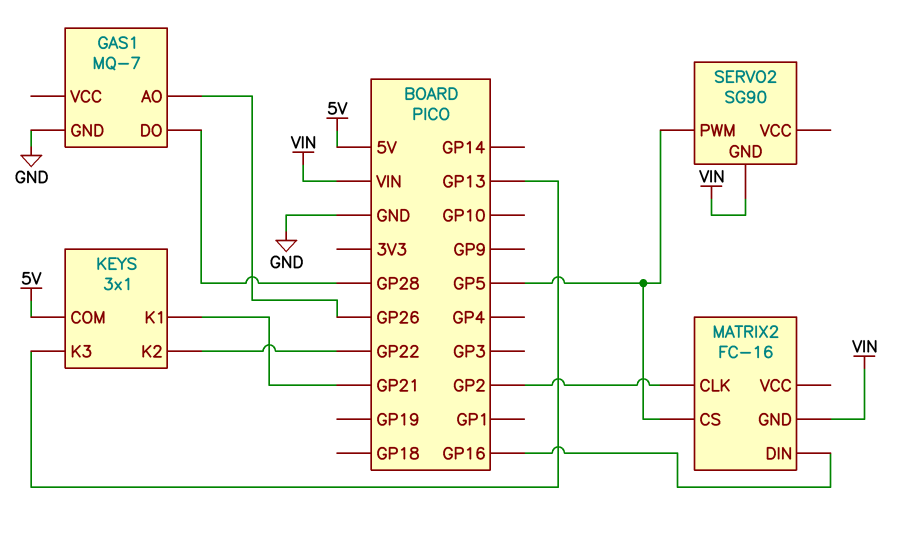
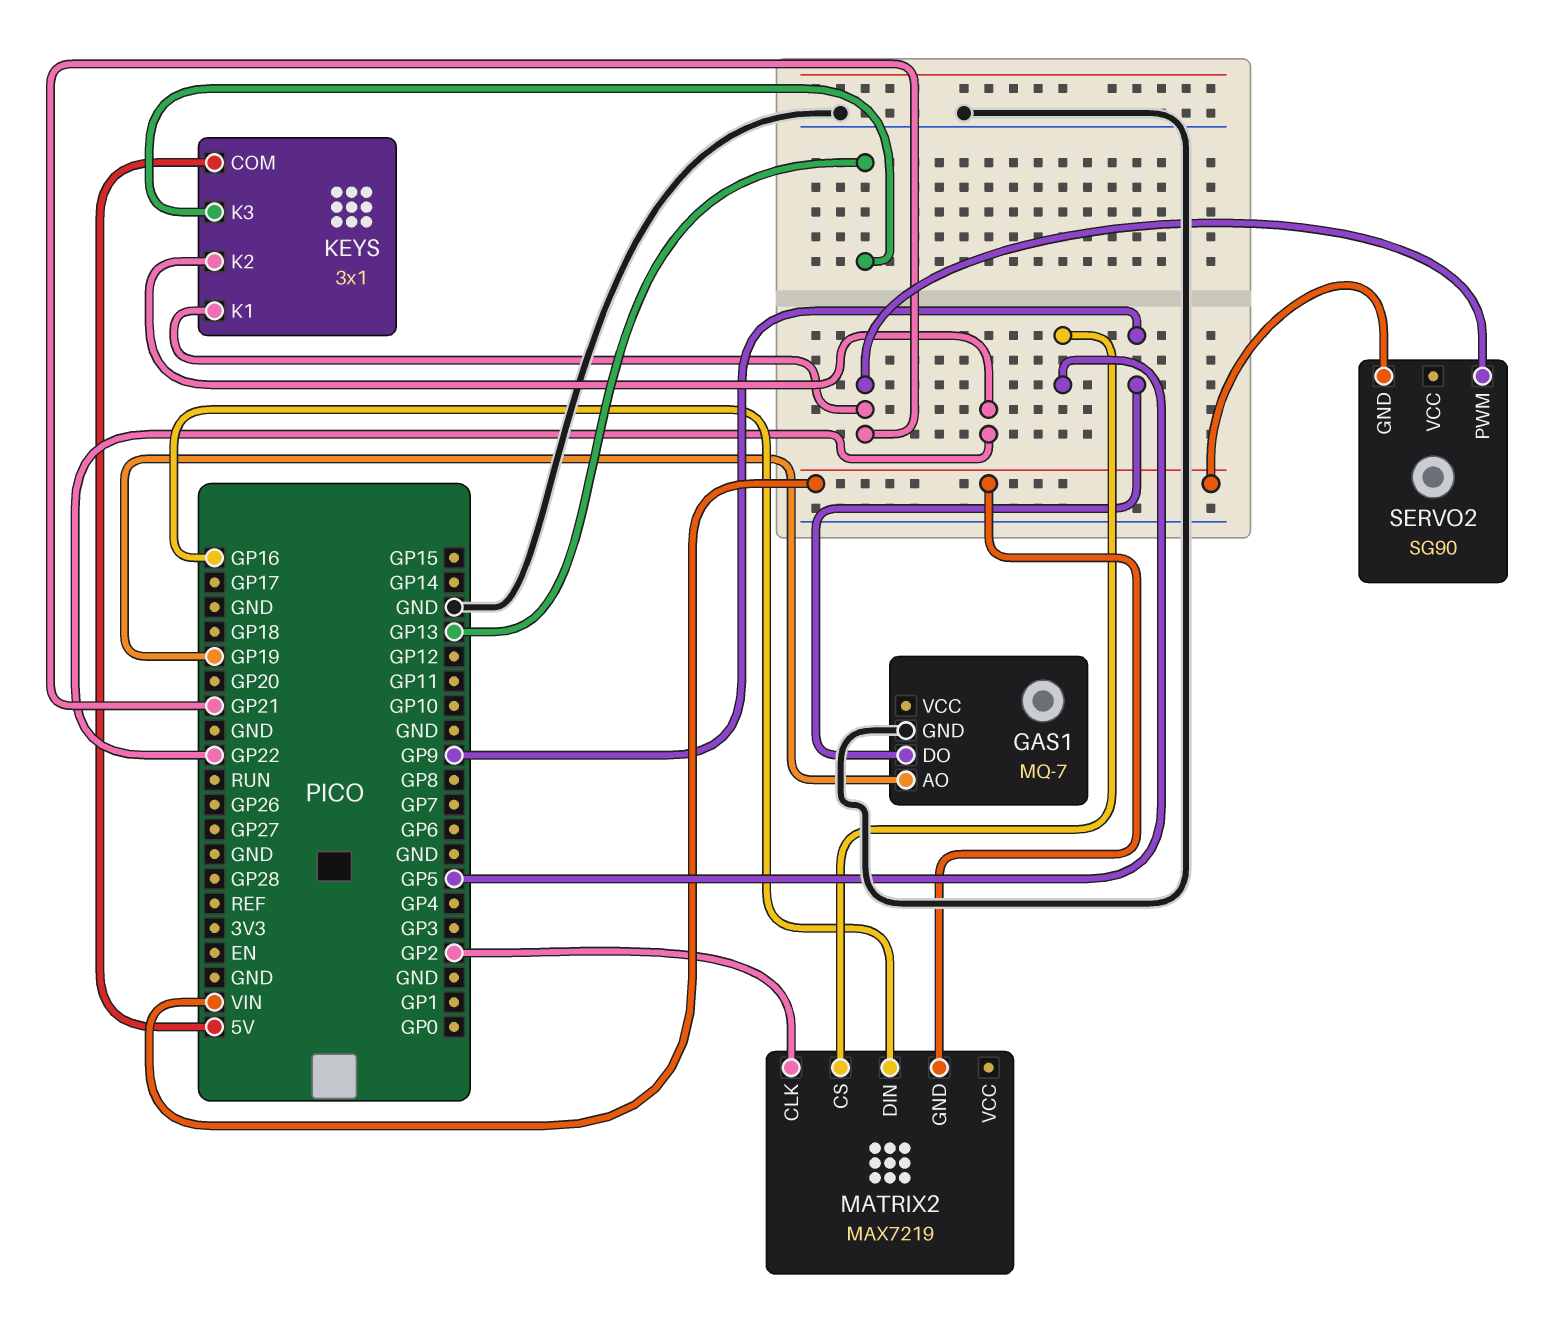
GAS1 pin AO: GP26 -> GP19
GAS1 pin DO: GP28 -> GP9
MATRIX2: FC-16 -> MAX7219
SERVO2 pin PWM: GP5 -> GP21

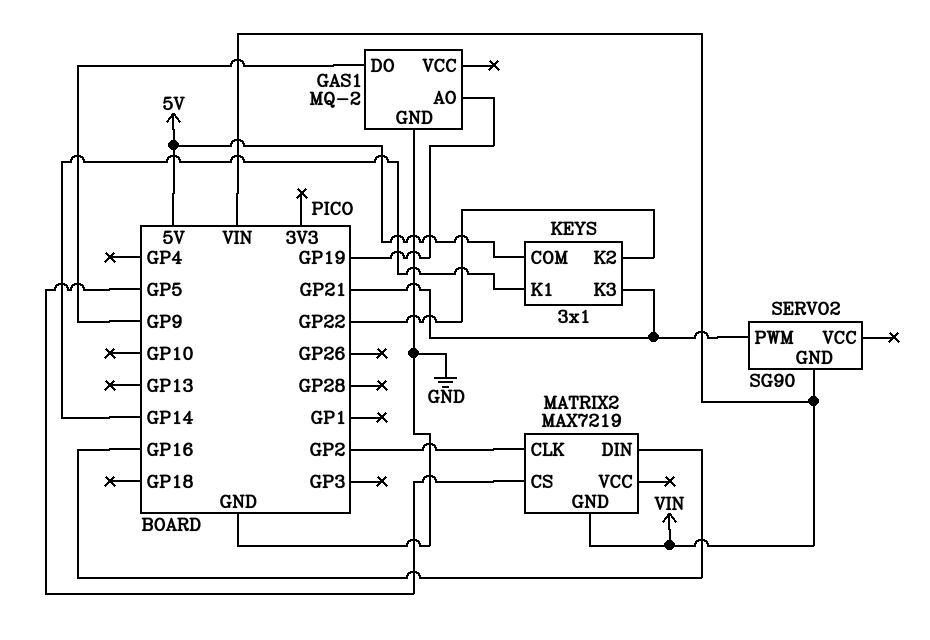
GAS1: MQ-7 -> MQ-2
KEYS pin K1: GP21 -> GP14
KEYS pin K3: GP13 -> GP21

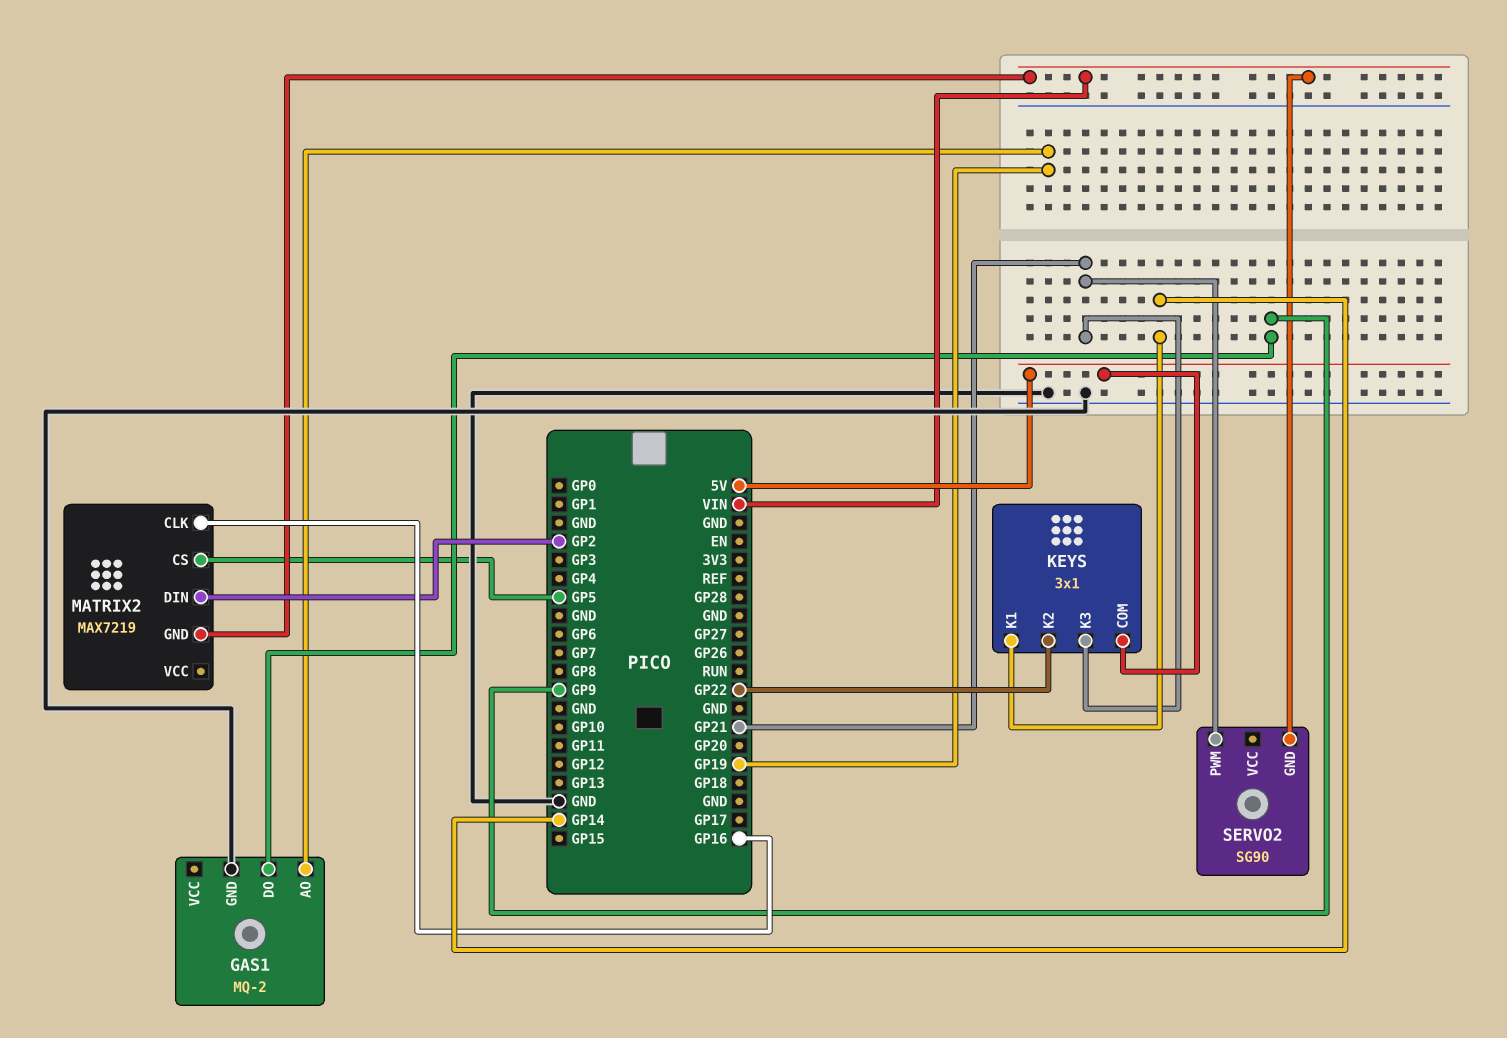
MATRIX2 pin CLK: GP2 -> GP16
MATRIX2 pin DIN: GP16 -> GP2

